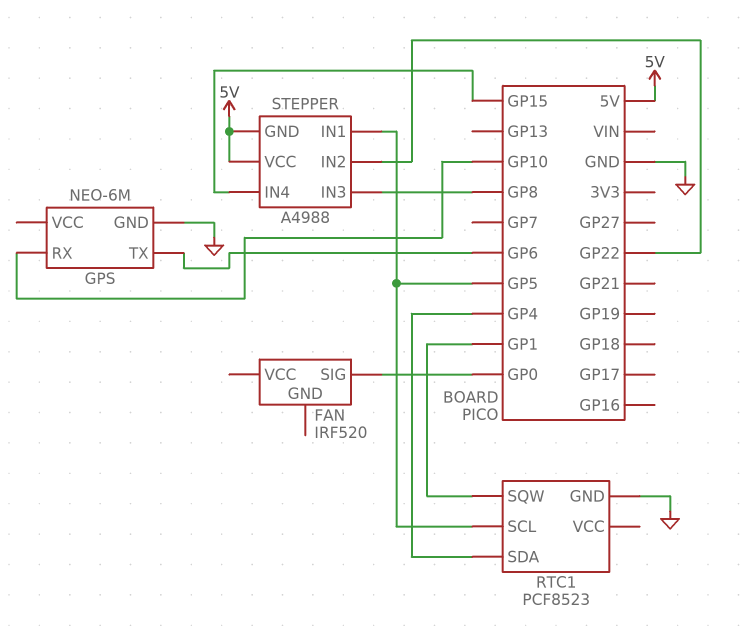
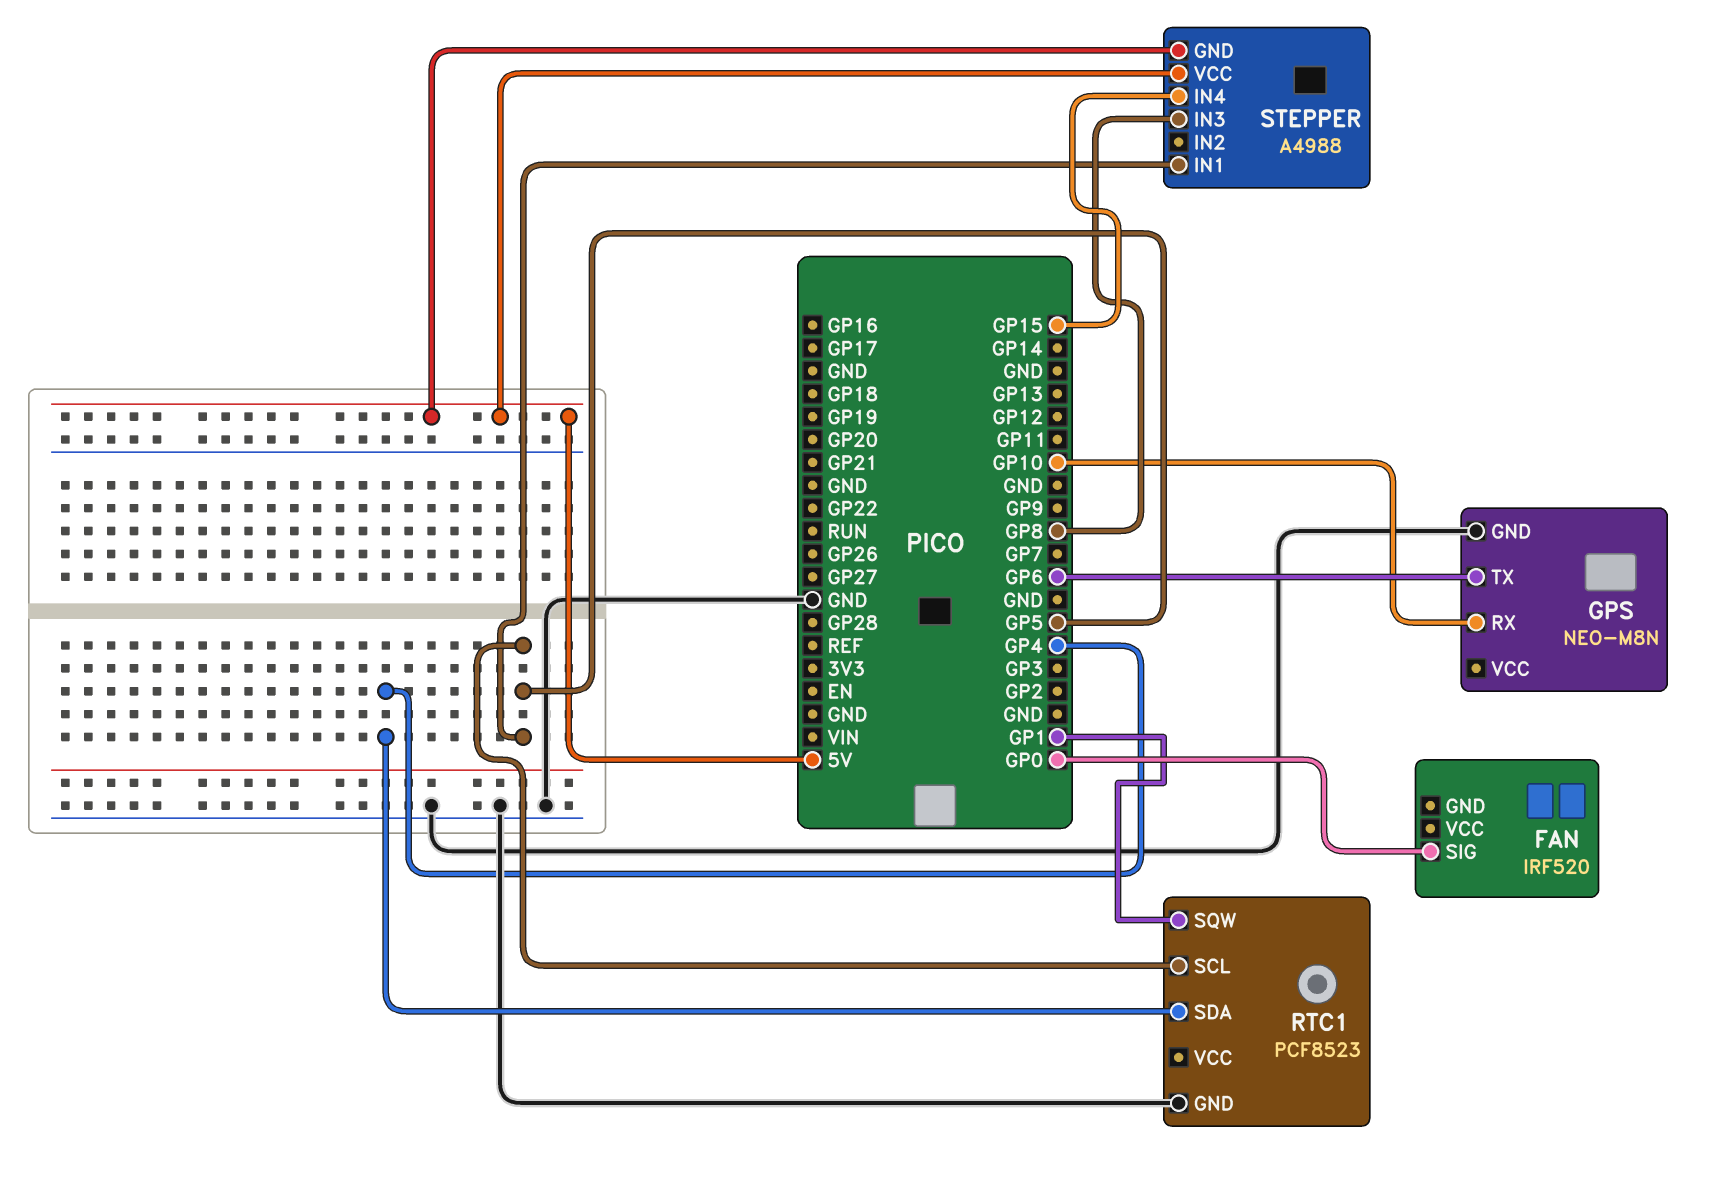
GPS: NEO-6M -> NEO-M8N
STEPPER pin IN2: GP22 -> none

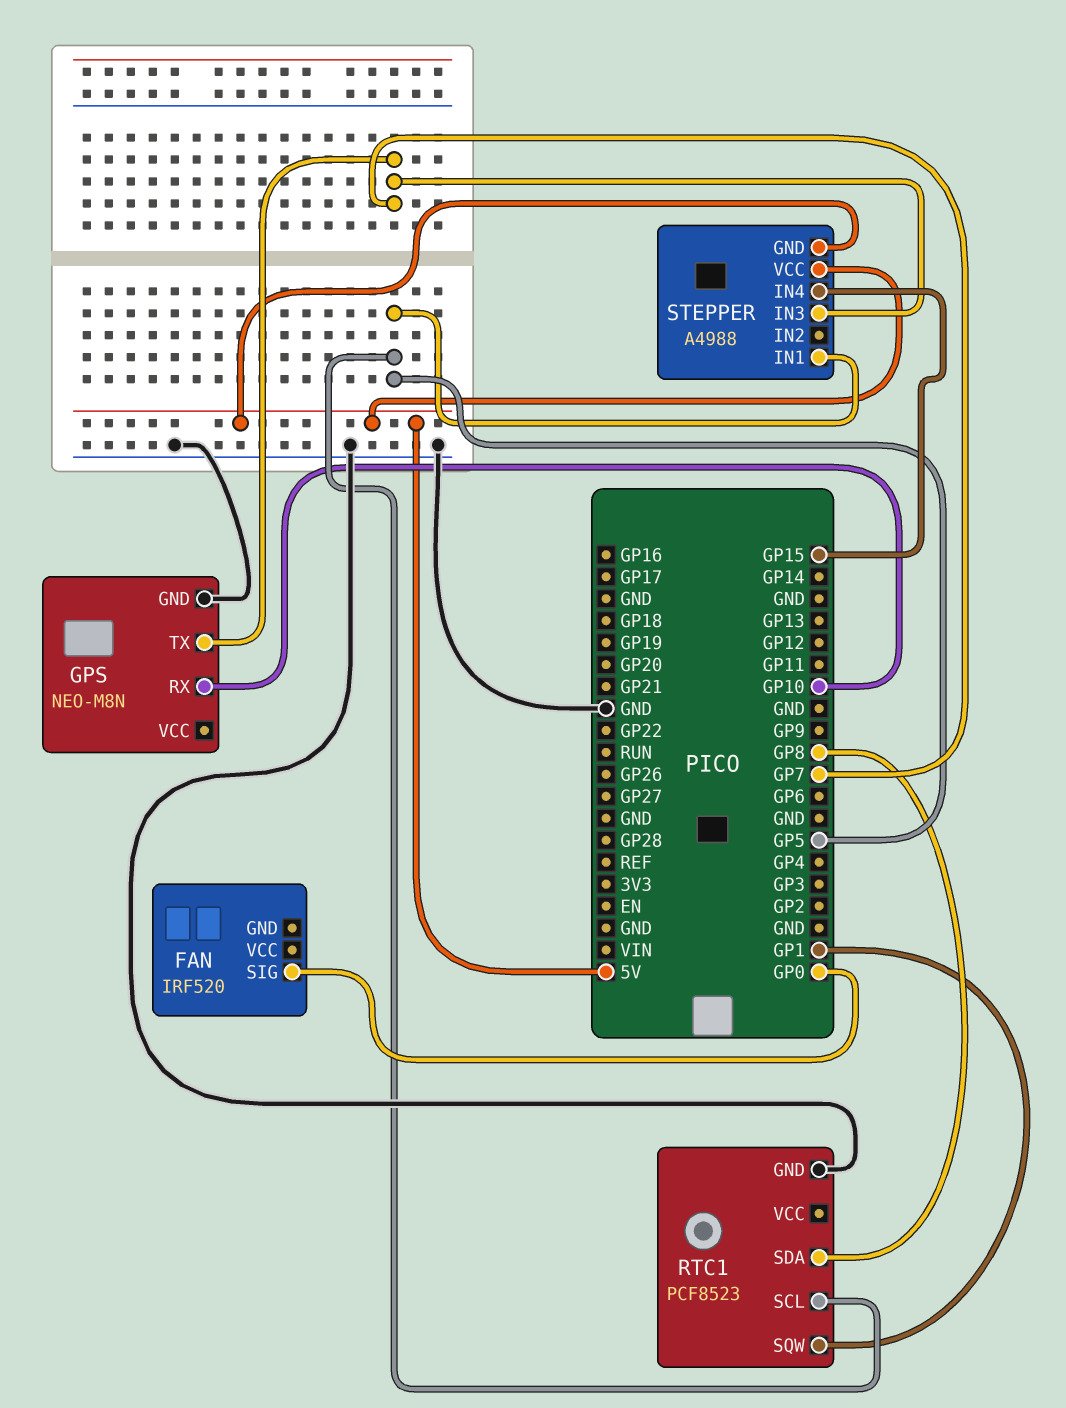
GPS pin TX: GP6 -> GP7
RTC1 pin SDA: GP4 -> GP8
STEPPER pin IN3: GP8 -> GP7

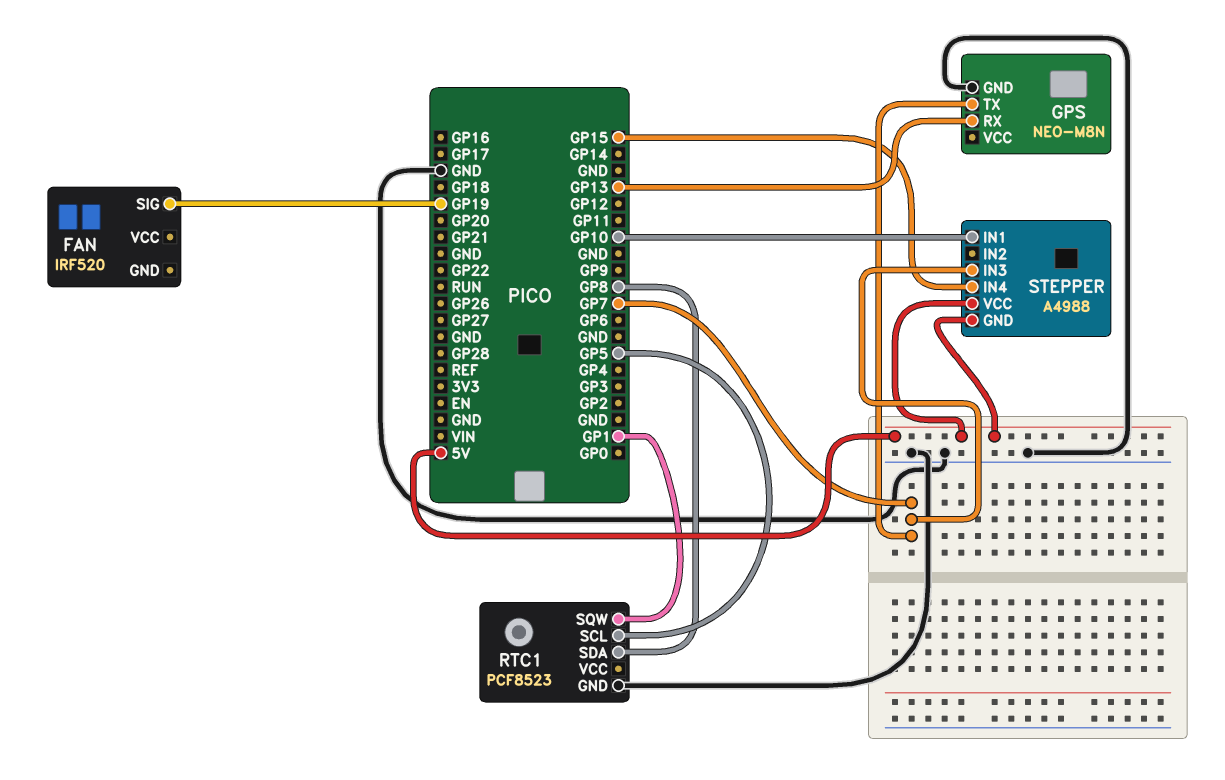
FAN pin SIG: GP0 -> GP19
GPS pin RX: GP10 -> GP13
STEPPER pin IN1: GP5 -> GP10

